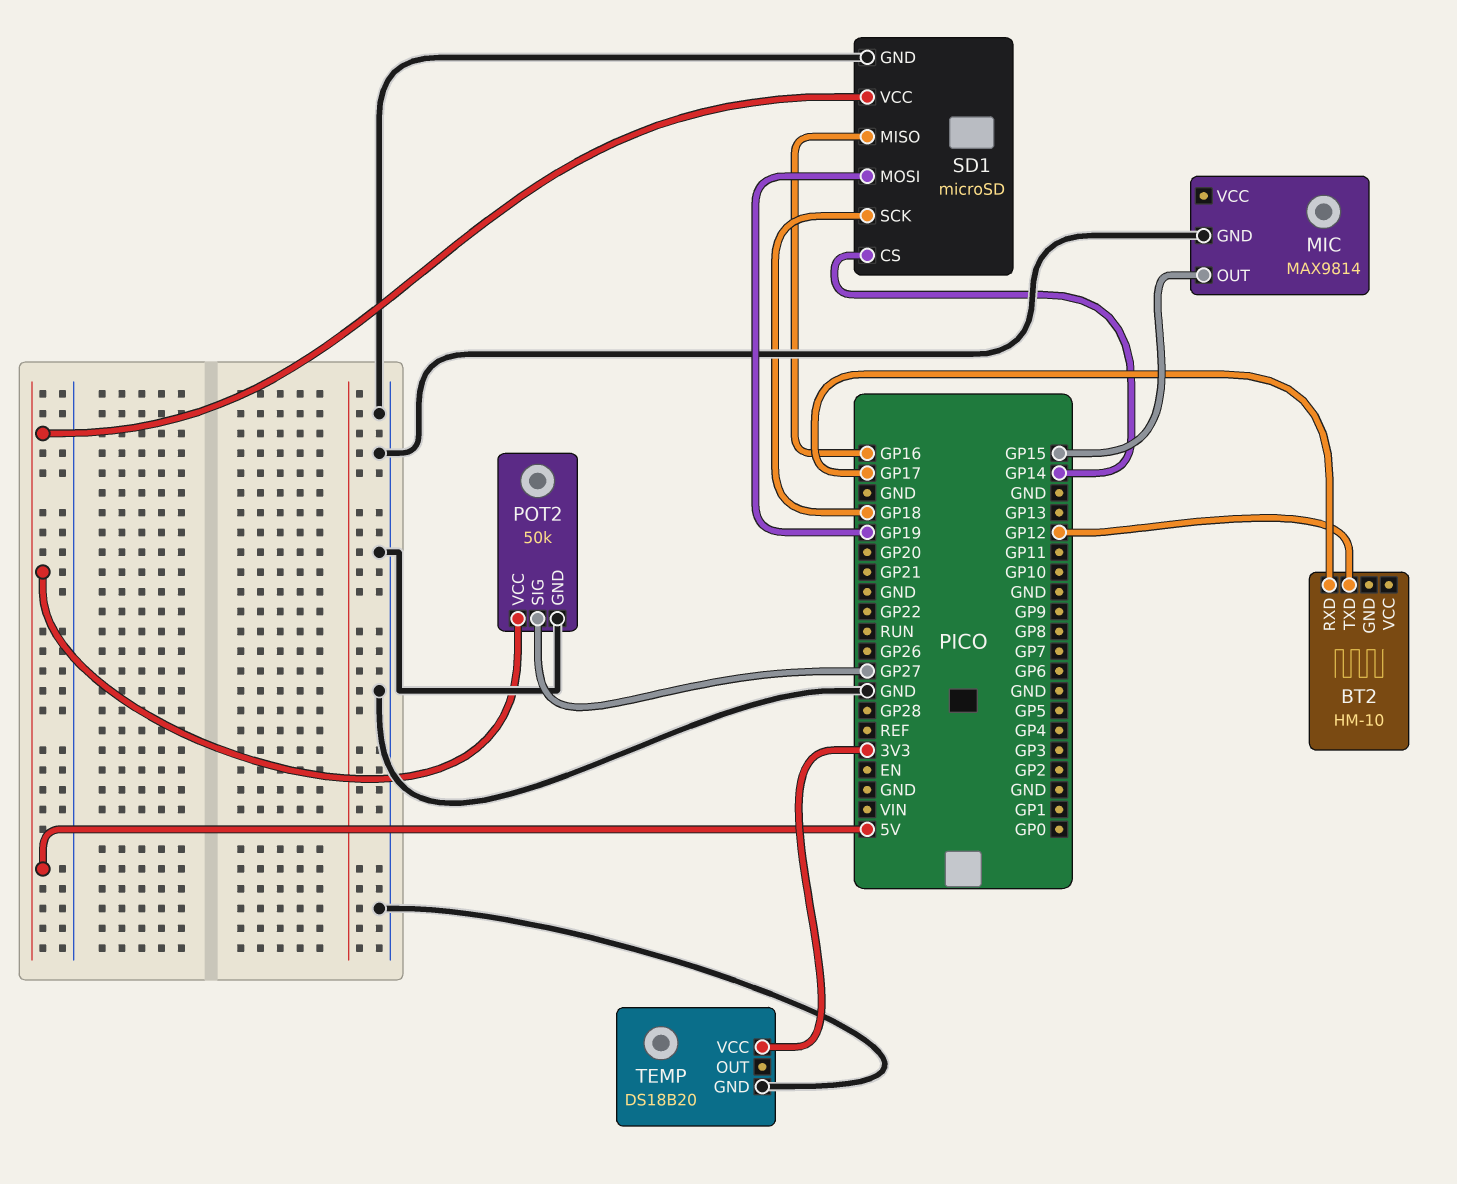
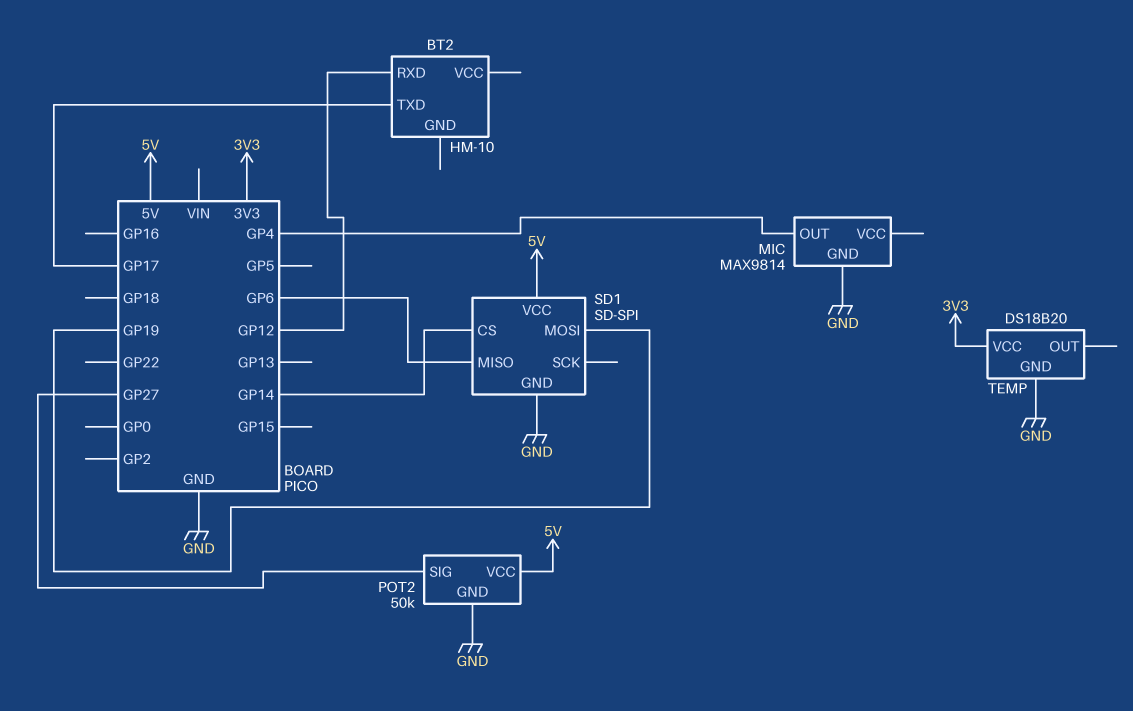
BT2 pin RXD: GP17 -> GP12
BT2 pin TXD: GP12 -> GP17
MIC pin OUT: GP15 -> GP4
SD1: microSD -> SD-SPI
SD1 pin MISO: GP16 -> GP6
SD1 pin SCK: GP18 -> none

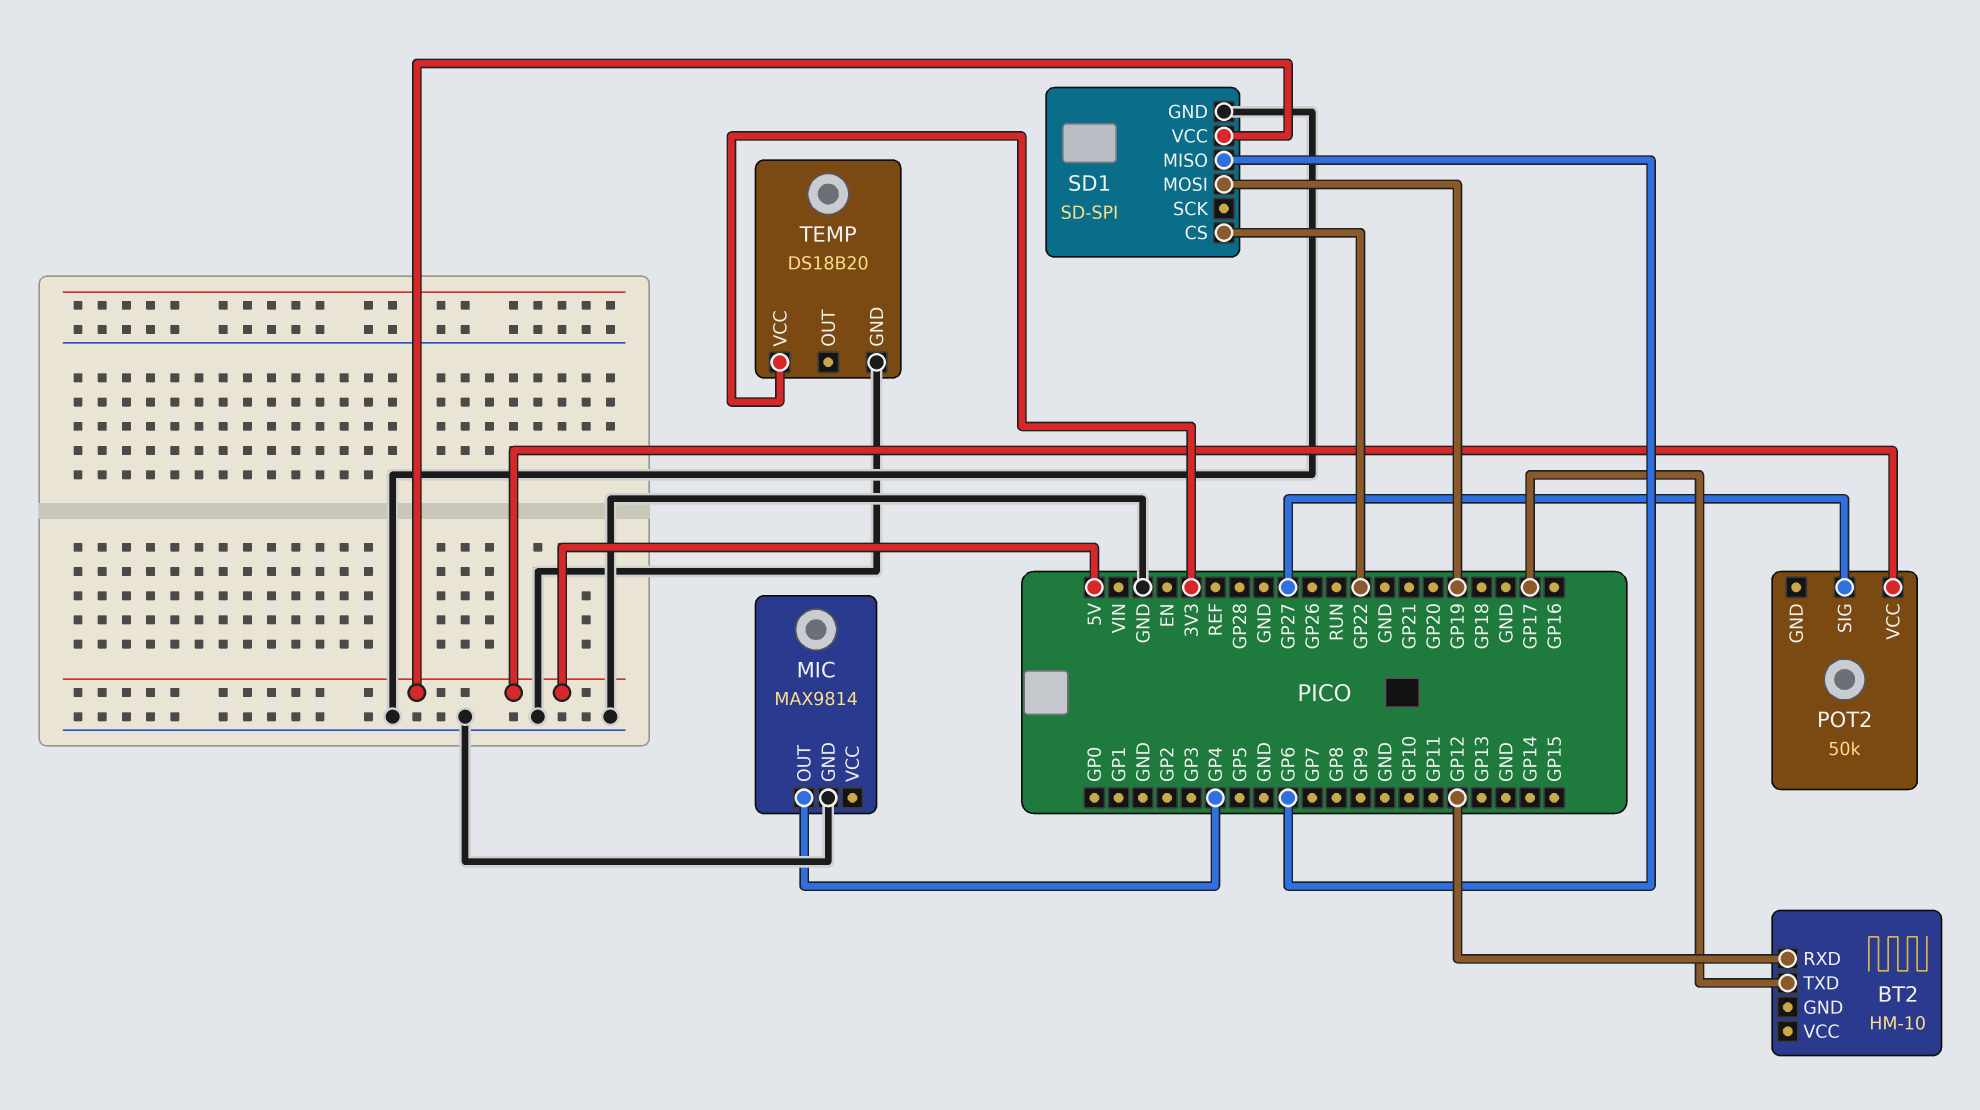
POT2 pin GND: GND -> none
SD1 pin CS: GP14 -> GP22

